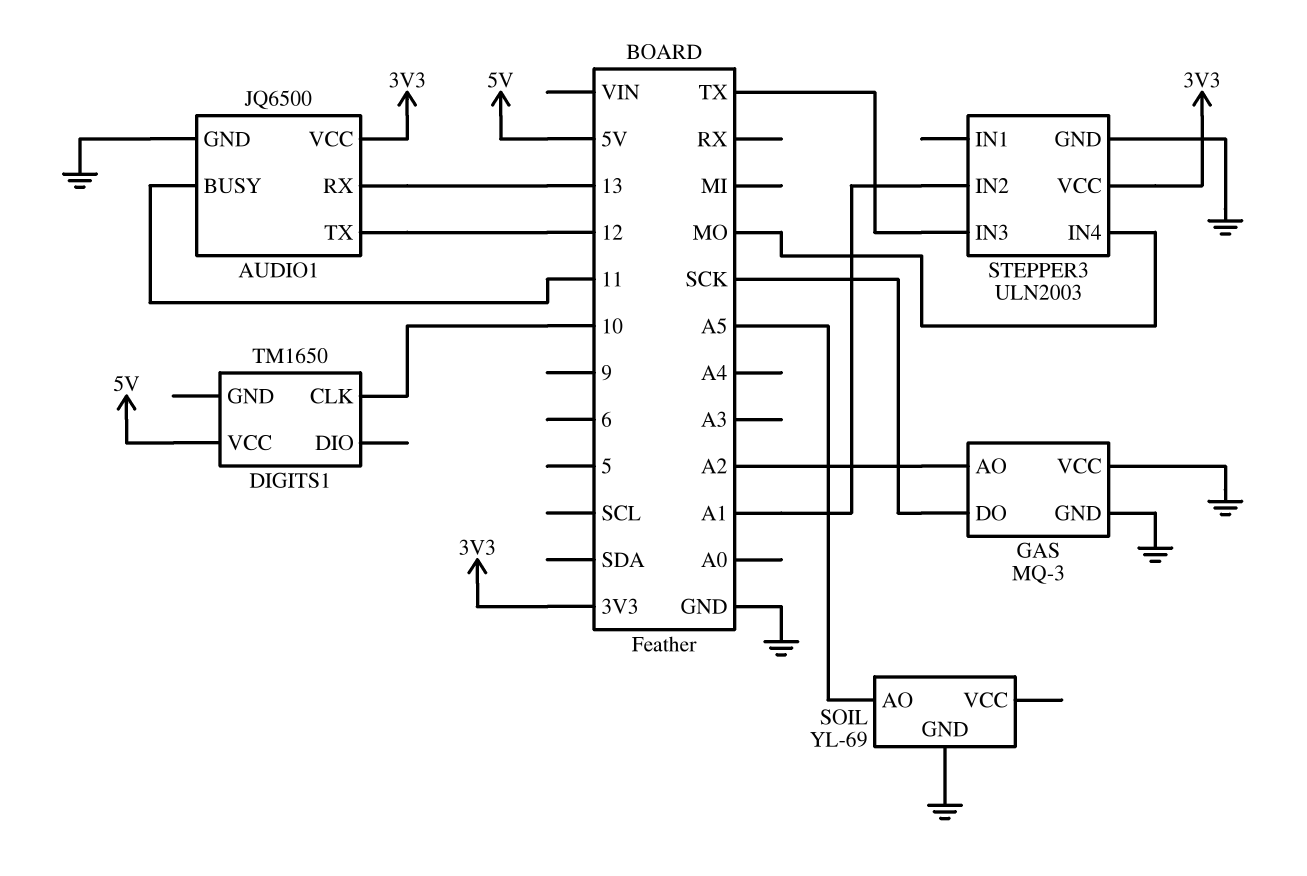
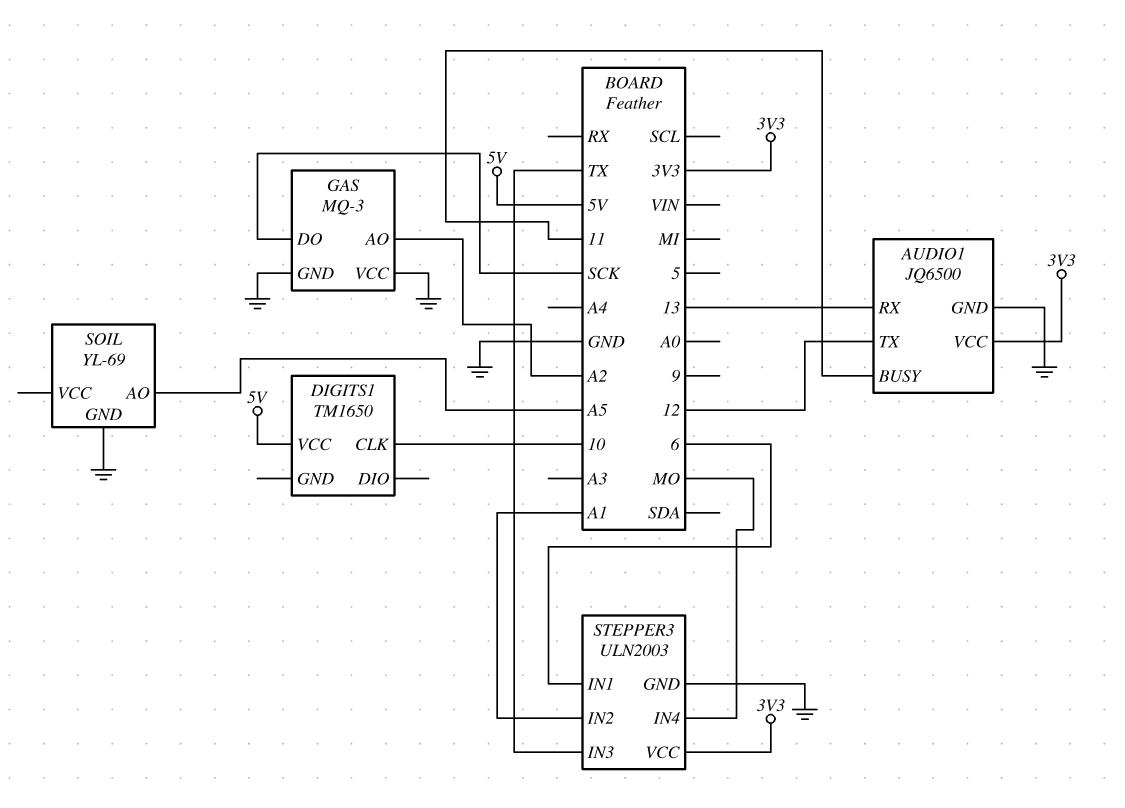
STEPPER3 pin IN1: none -> 6

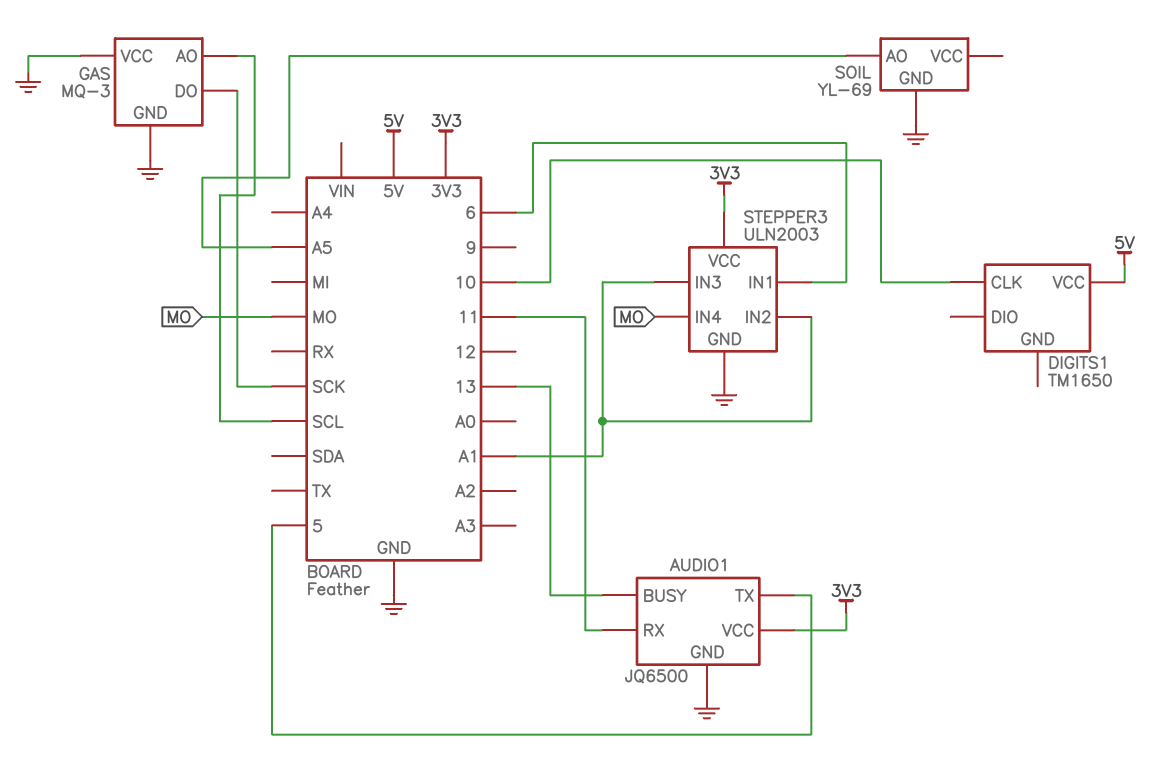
AUDIO1 pin BUSY: 11 -> 13
AUDIO1 pin RX: 13 -> 11
AUDIO1 pin TX: 12 -> 5
GAS pin AO: A2 -> SCL
STEPPER3 pin IN3: TX -> A1

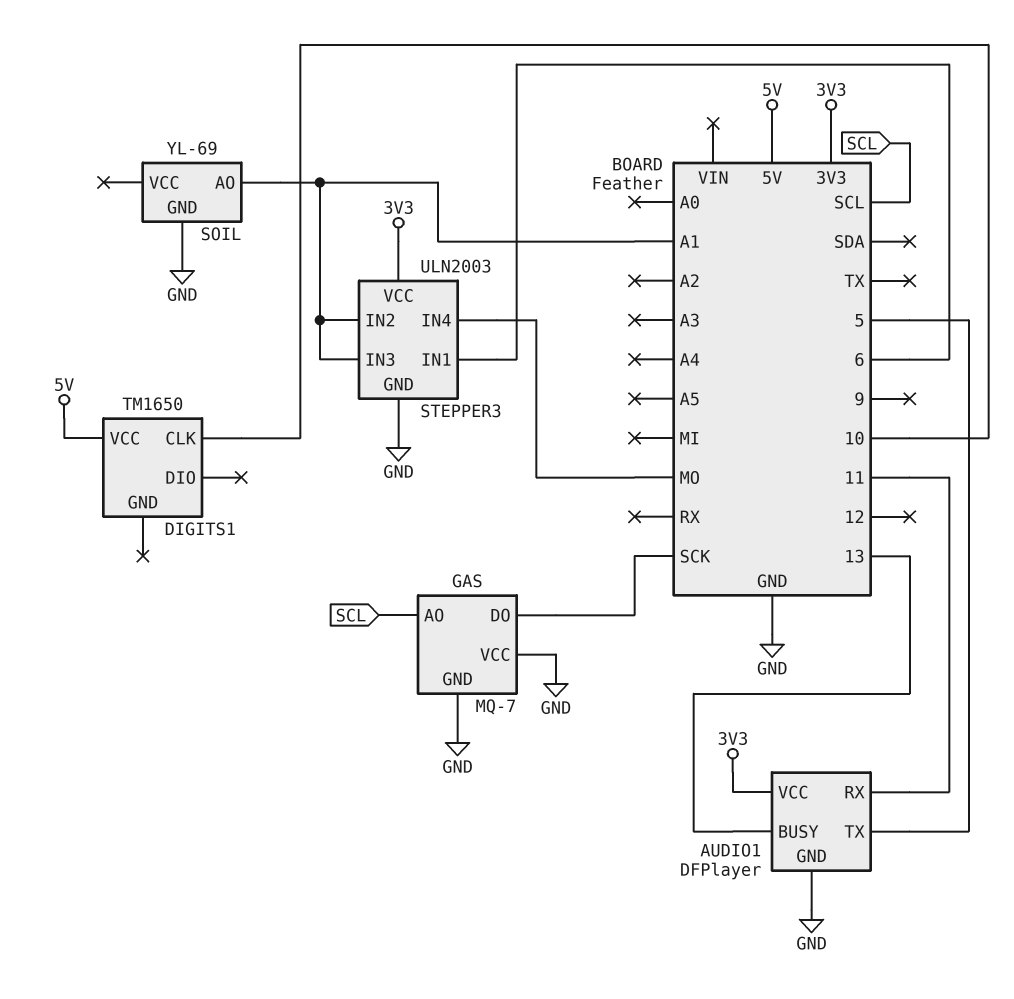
AUDIO1: JQ6500 -> DFPlayer
GAS: MQ-3 -> MQ-7
SOIL pin AO: A5 -> A1

